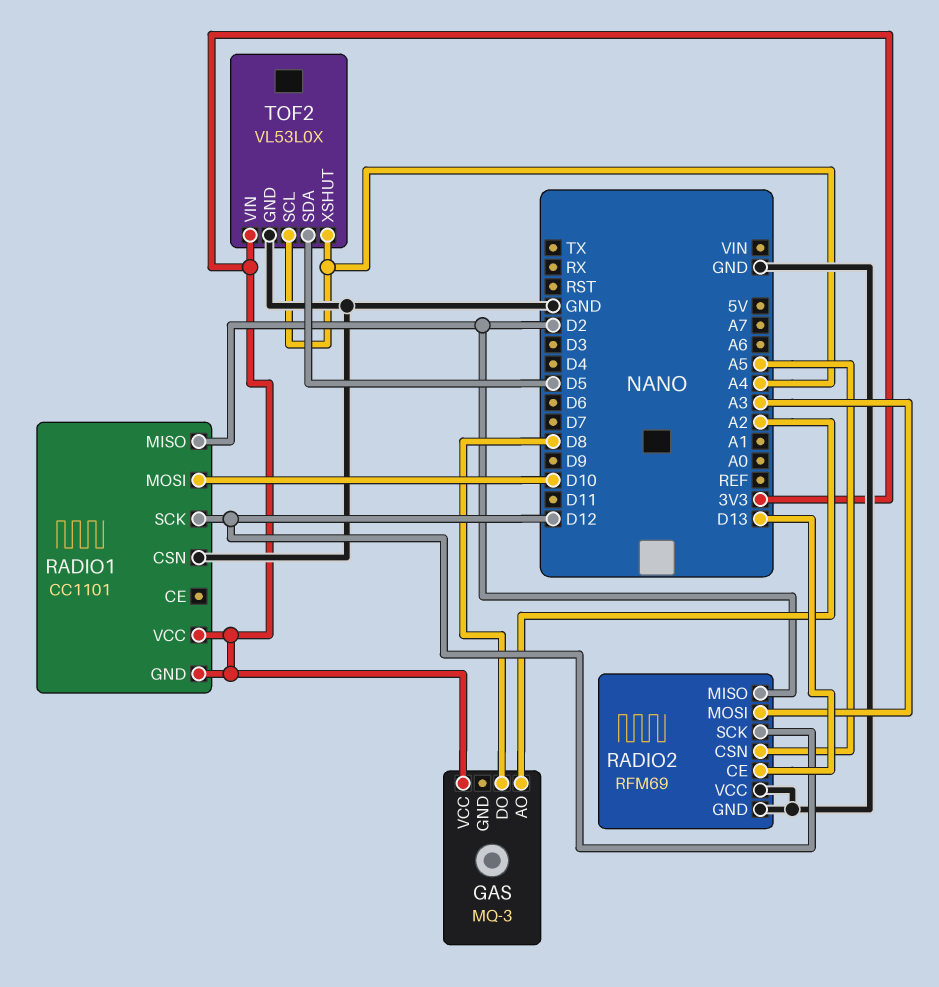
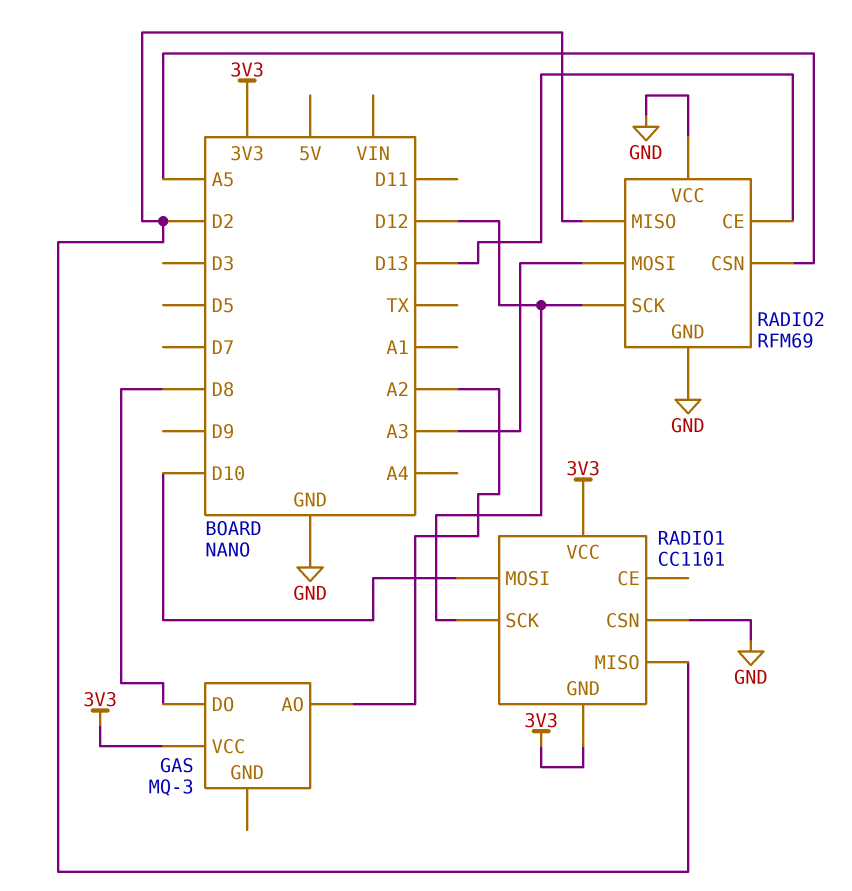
TOF2: VL53L0X -> none
TOF2 pin GND: GND -> none
TOF2 pin SCL: A4 -> none
TOF2 pin SDA: D5 -> none
TOF2 pin VIN: 3V3 -> none
TOF2 pin XSHUT: A4 -> none

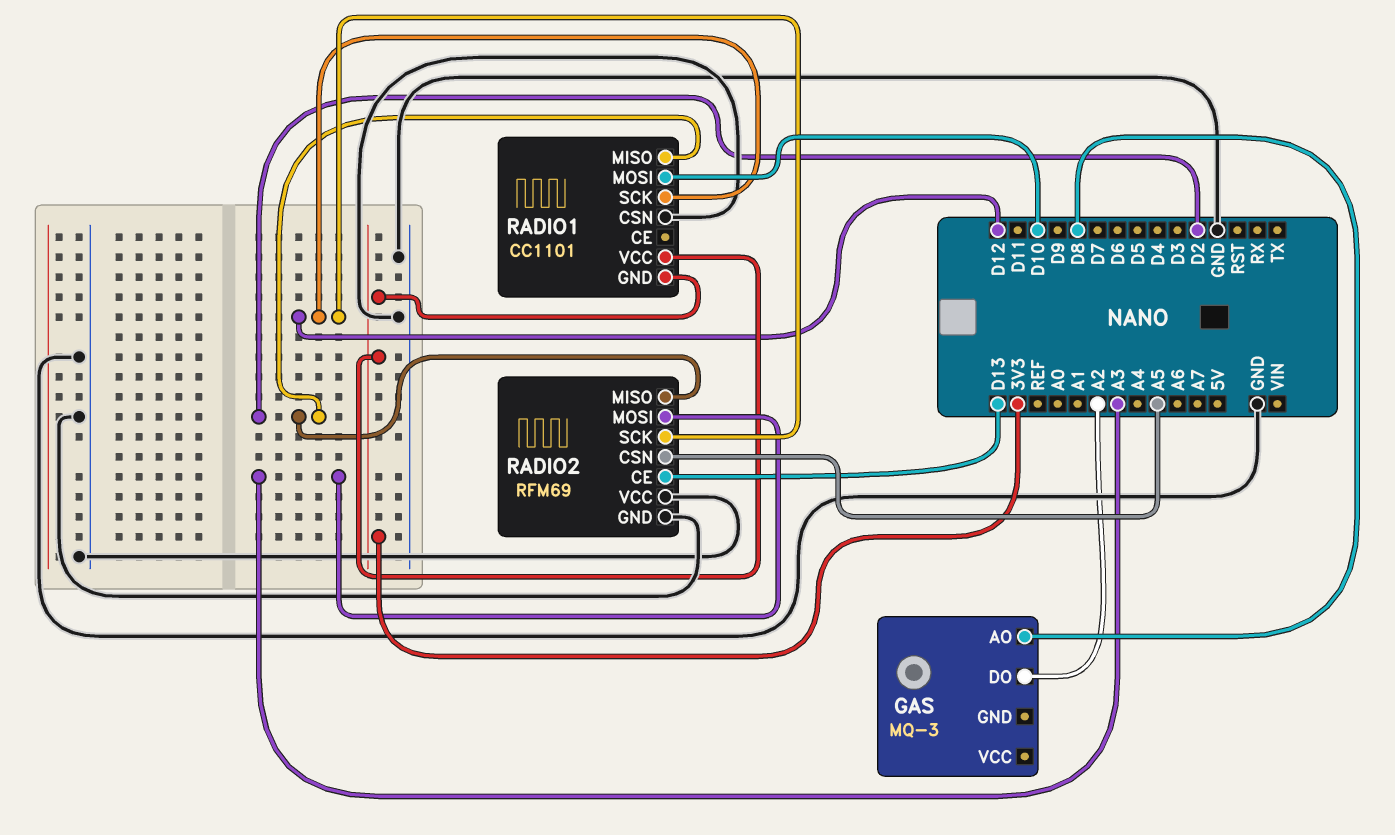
GAS pin AO: A2 -> D8
GAS pin DO: D8 -> A2
GAS pin VCC: 3V3 -> none

